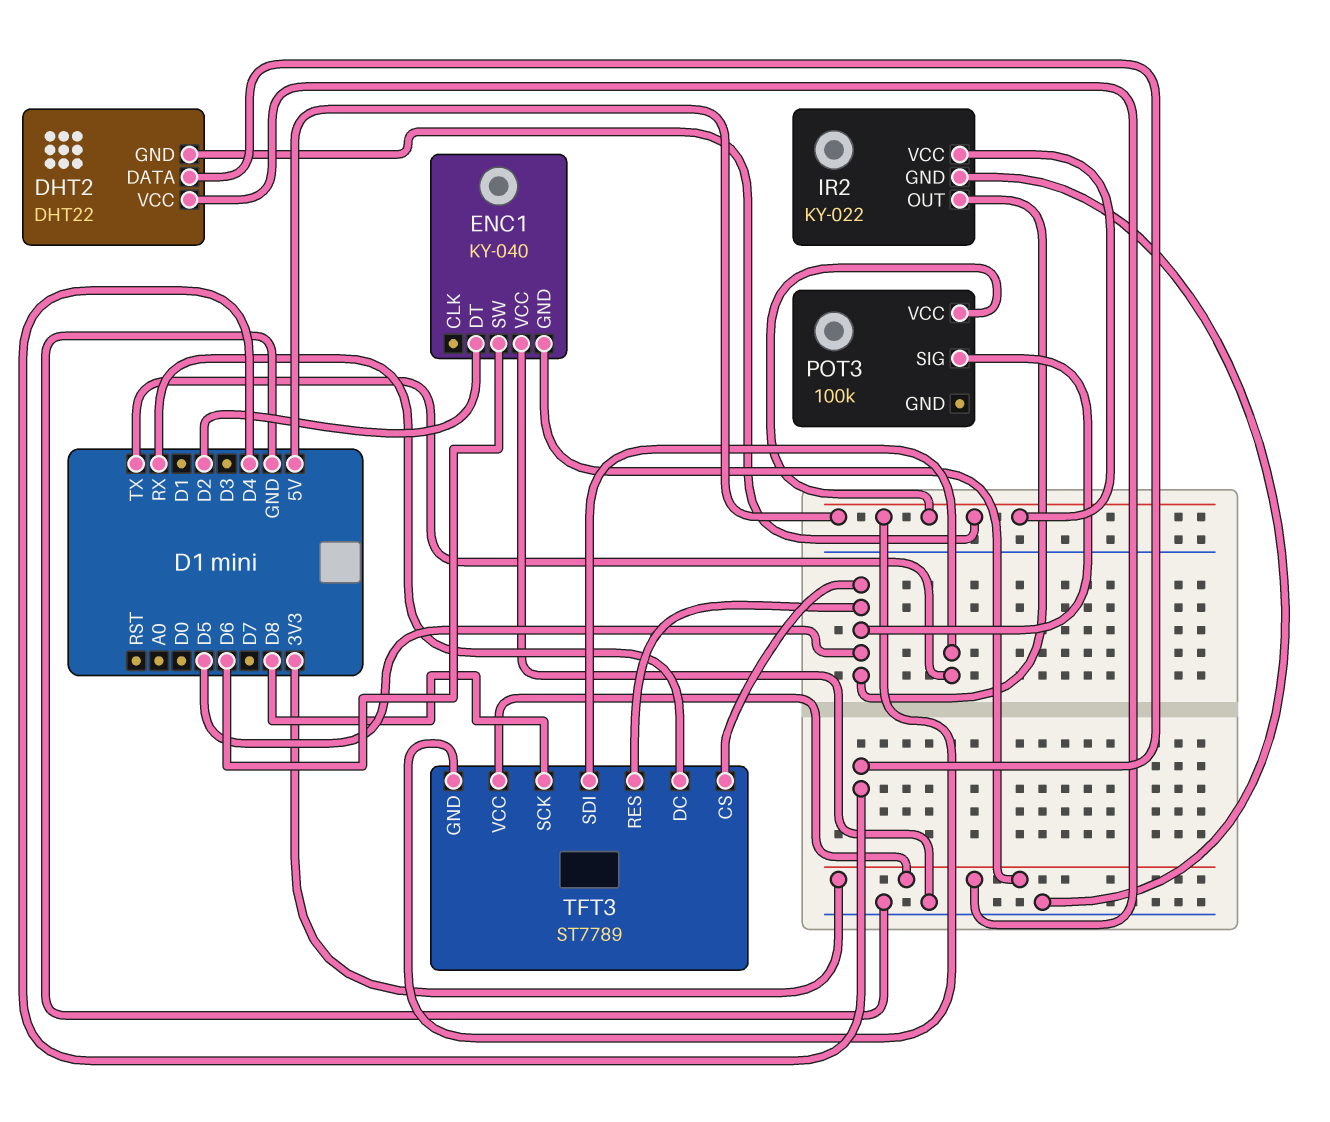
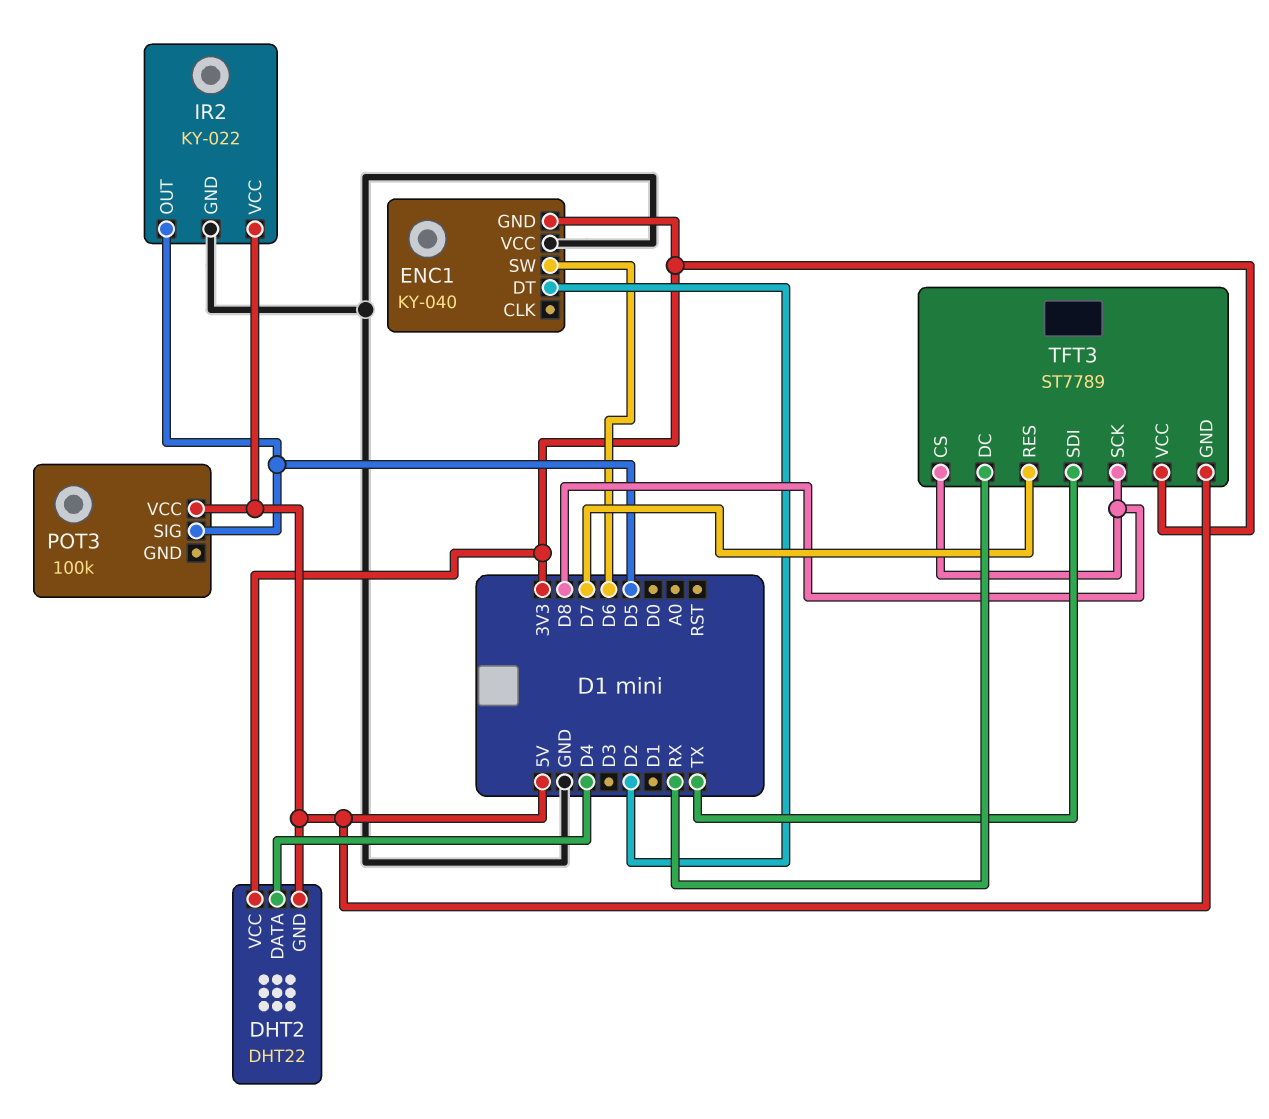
TFT3 pin CS: D5 -> D8
TFT3 pin RES: D5 -> D7

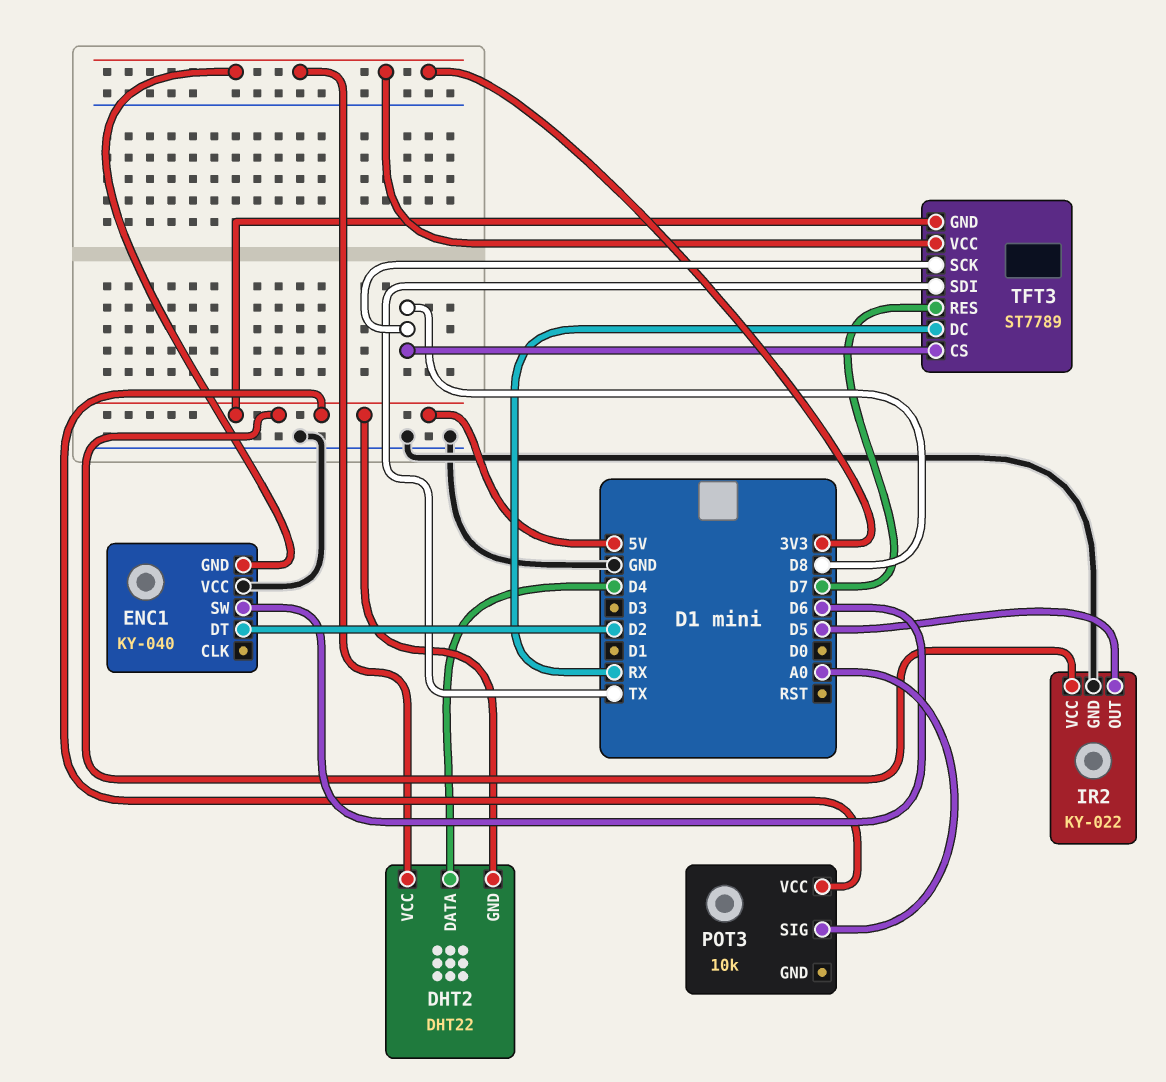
POT3: 100k -> 10k
POT3 pin SIG: D5 -> A0

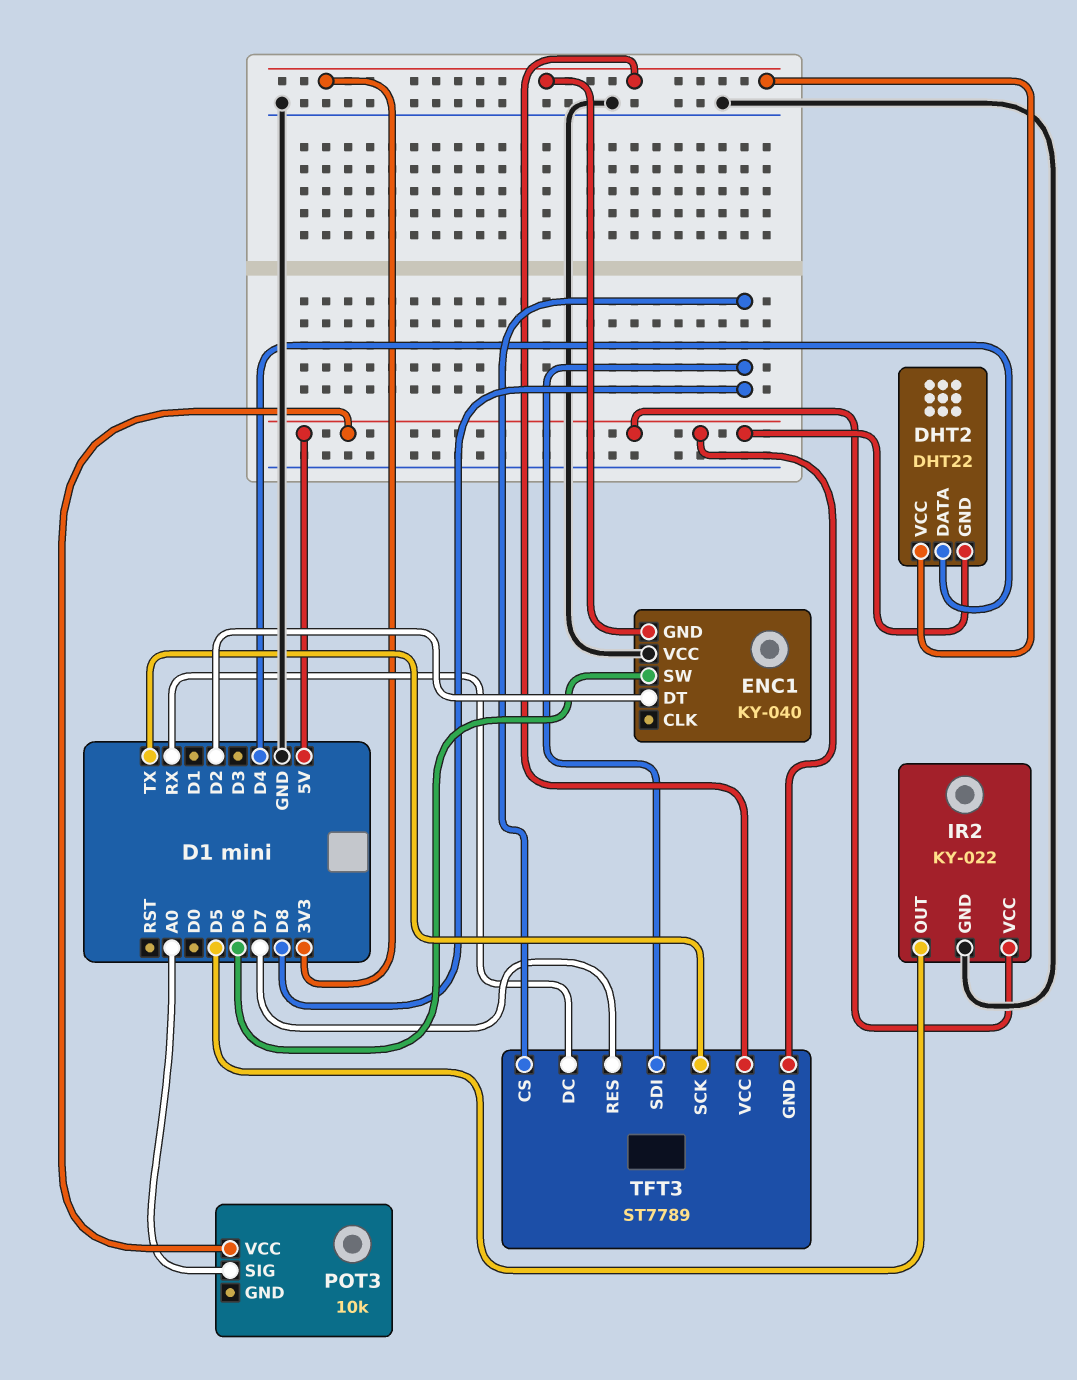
TFT3 pin SCK: D8 -> TX
TFT3 pin SDI: TX -> D8

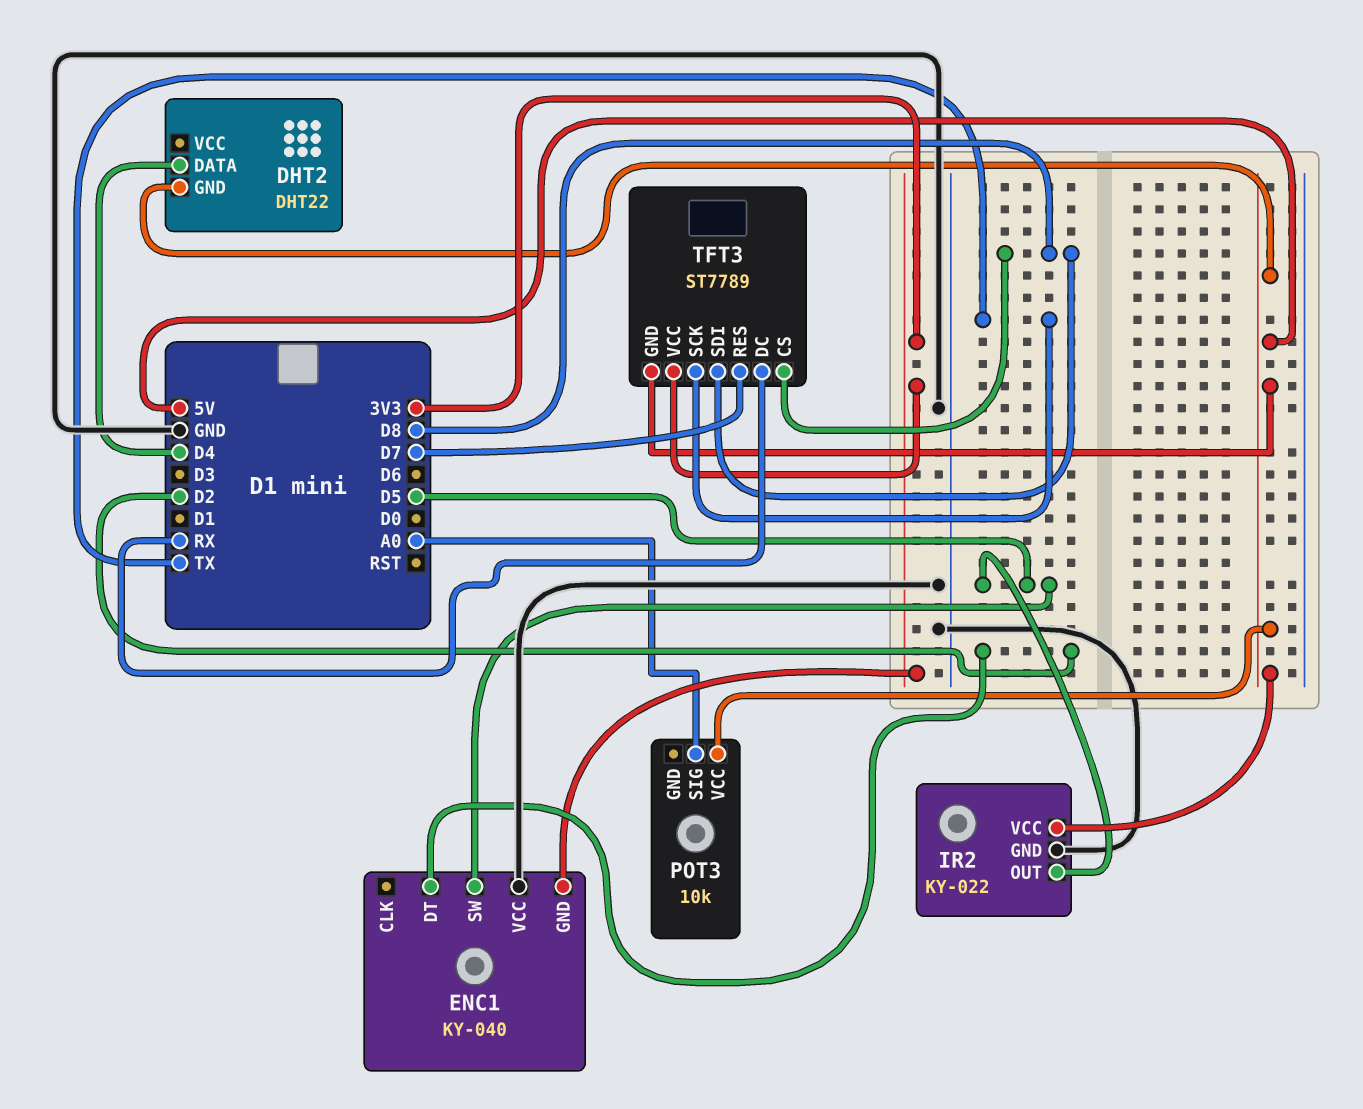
DHT2 pin VCC: 3V3 -> none
ENC1 pin SW: D6 -> D5

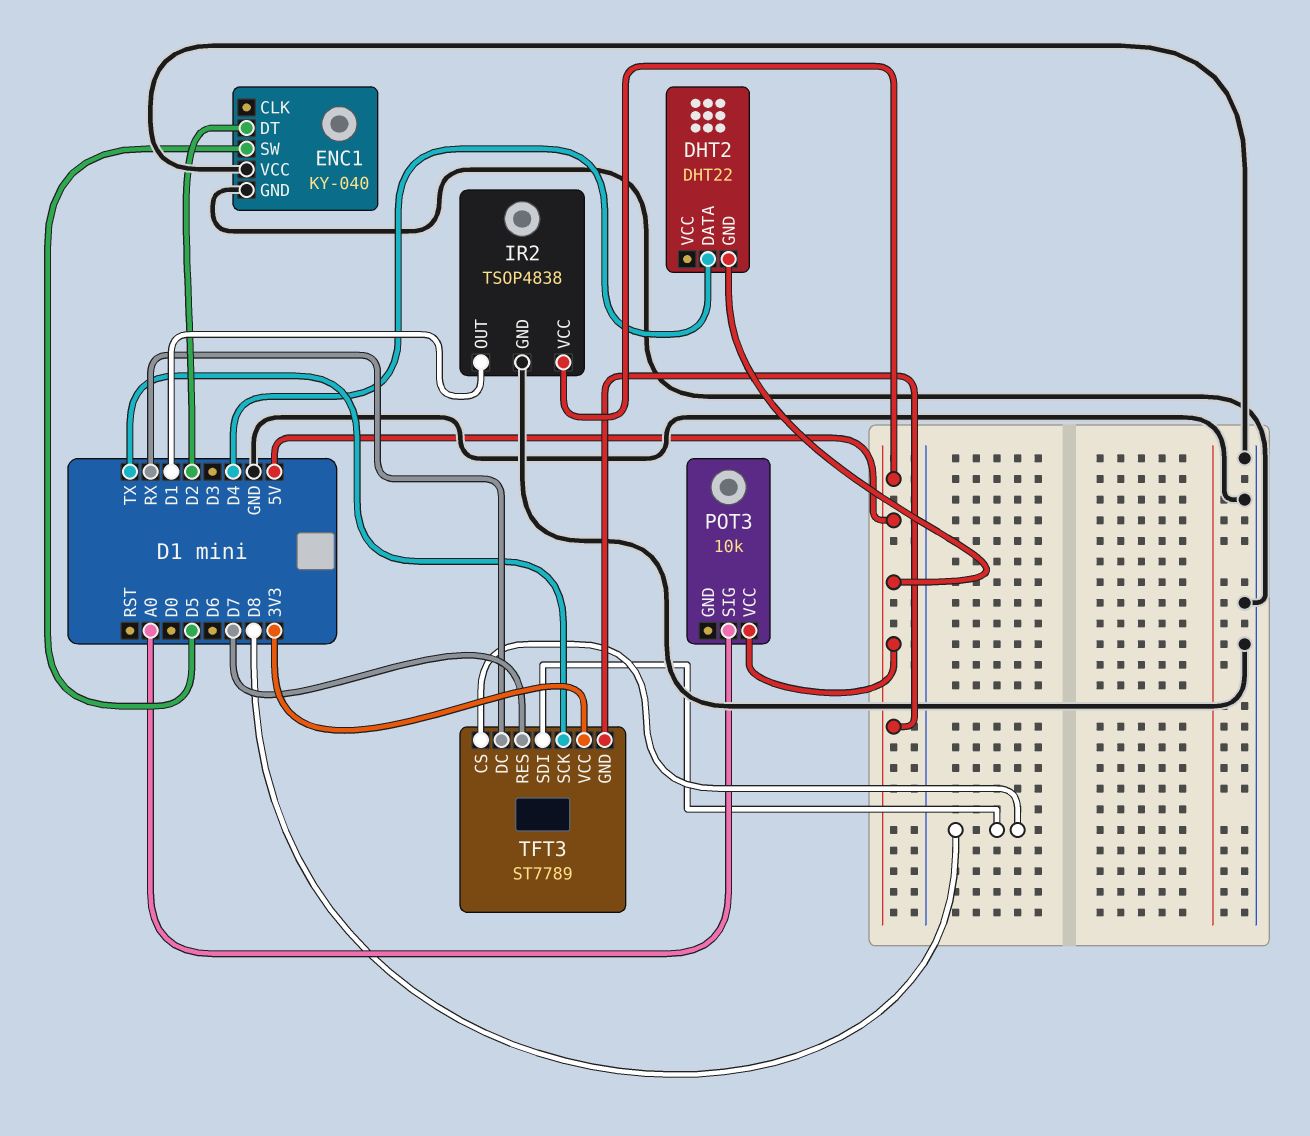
ENC1 pin GND: 3V3 -> GND
IR2: KY-022 -> TSOP4838
IR2 pin OUT: D5 -> D1

